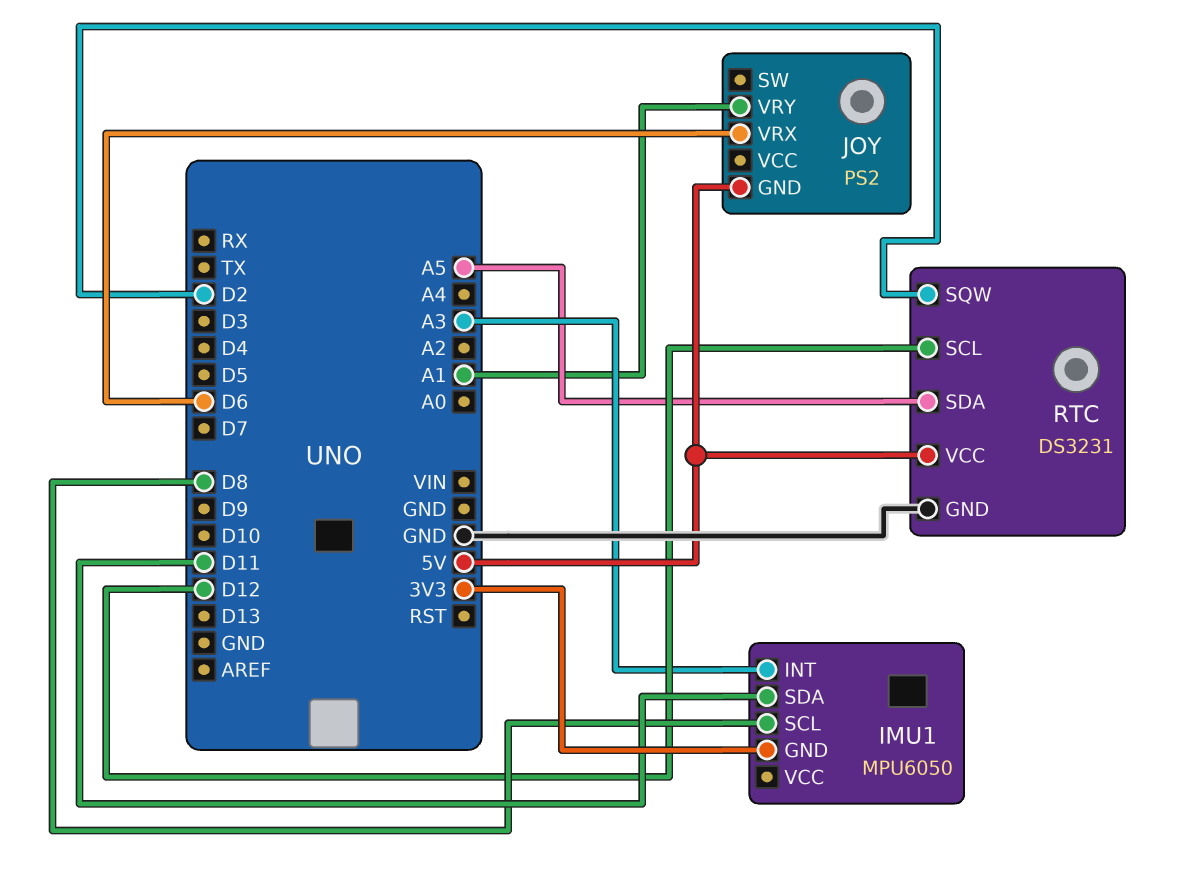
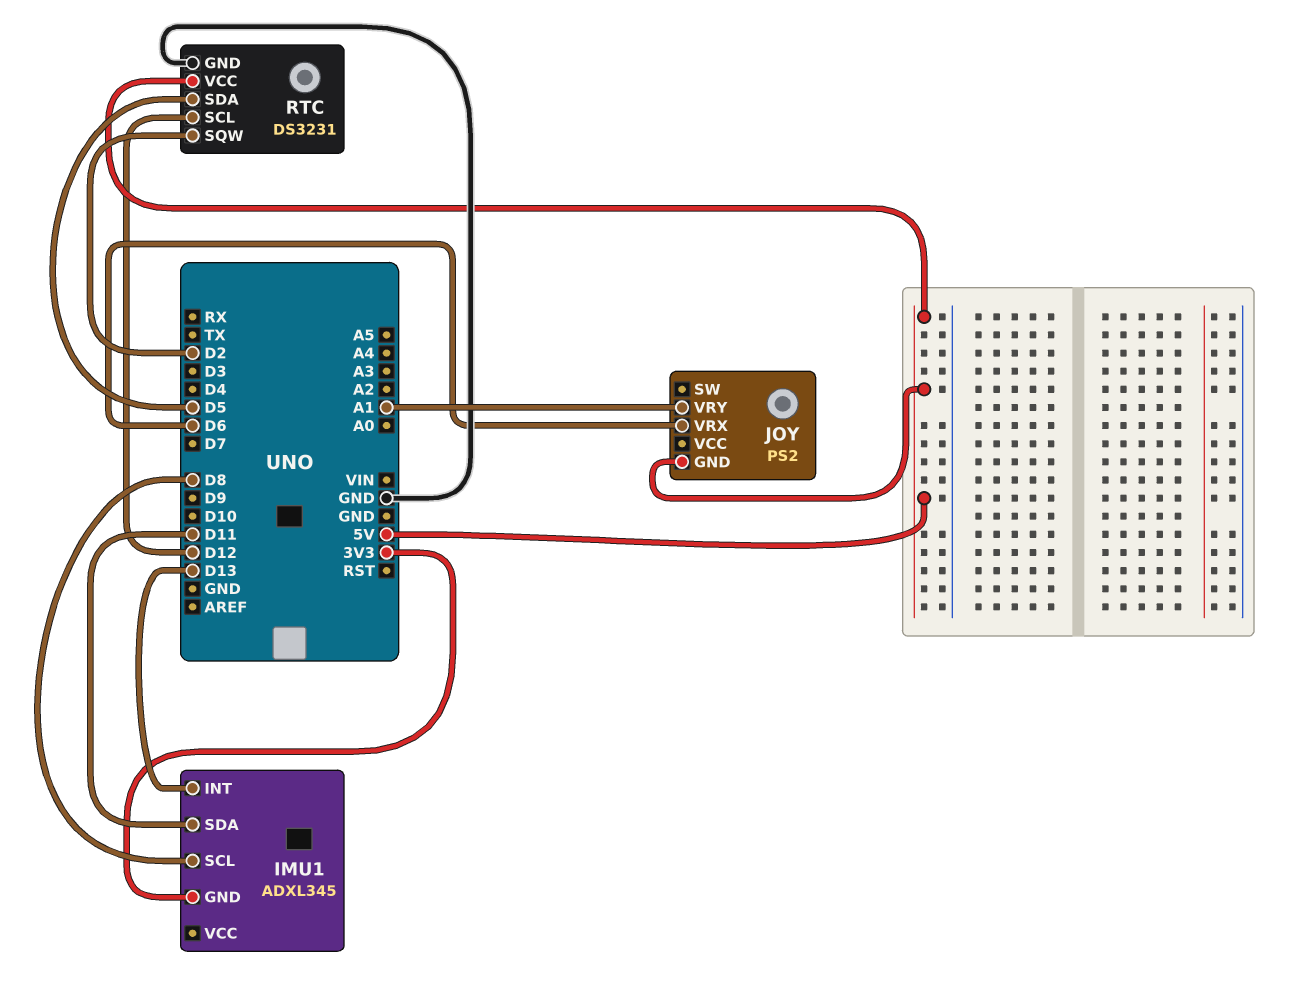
IMU1: MPU6050 -> ADXL345
IMU1 pin INT: A3 -> D13
RTC pin SDA: A5 -> D5

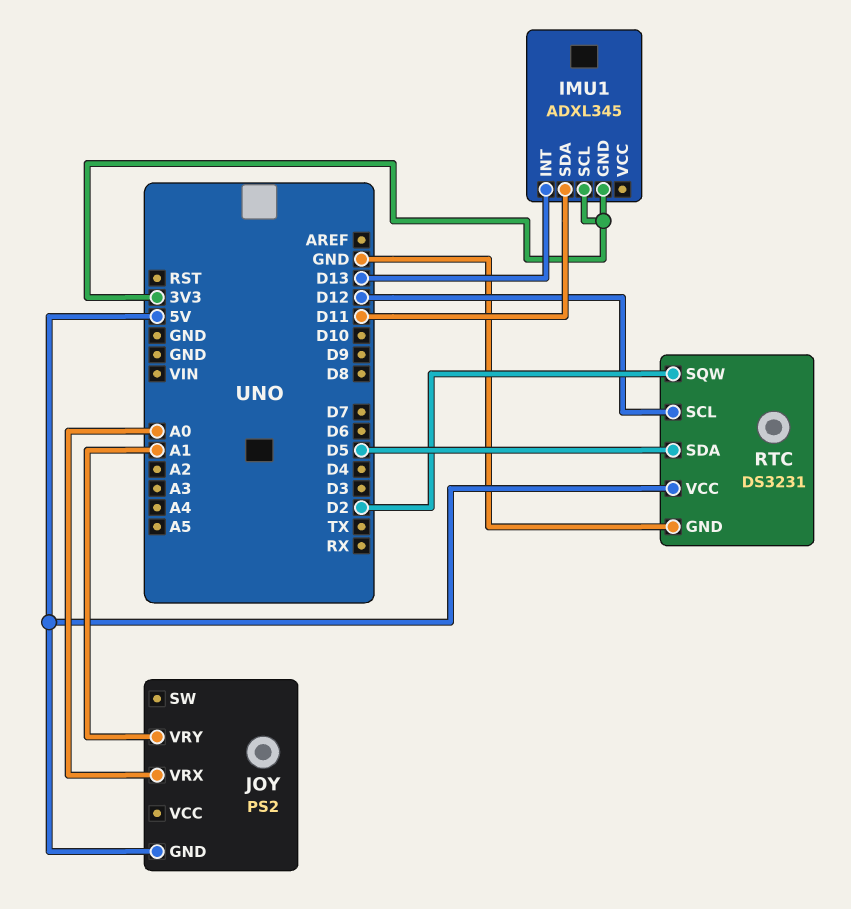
IMU1 pin SCL: D8 -> 3V3
JOY pin VRX: D6 -> A0

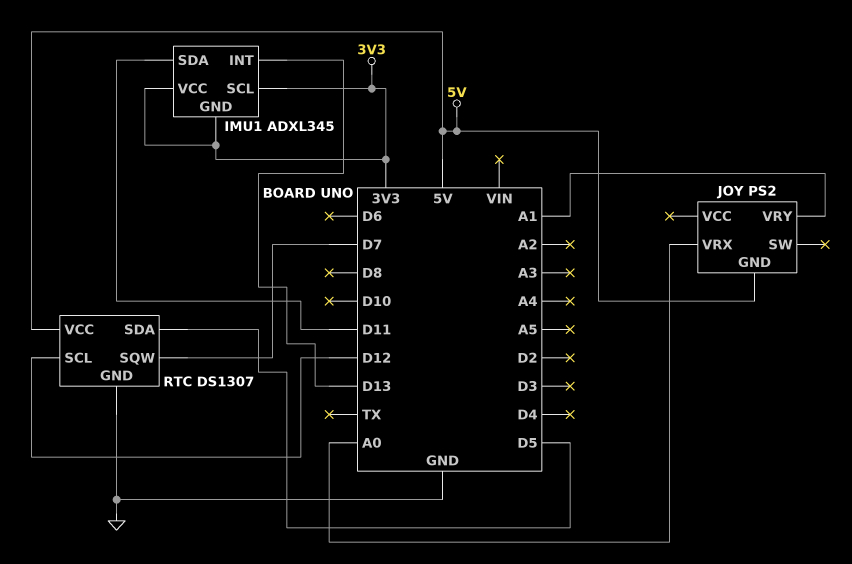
IMU1 pin VCC: none -> 3V3
RTC: DS3231 -> DS1307
RTC pin SQW: D2 -> D7

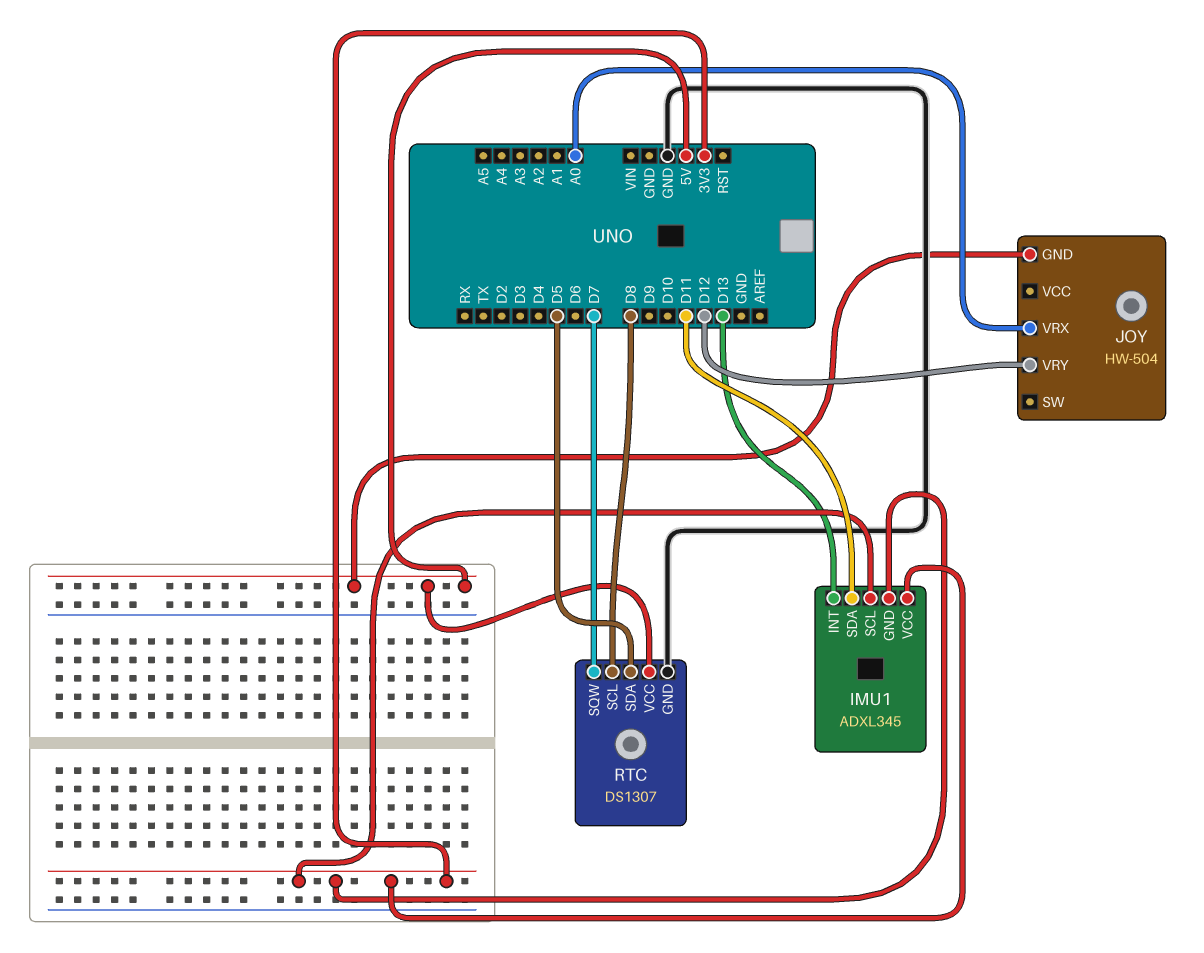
JOY: PS2 -> HW-504
JOY pin VRY: A1 -> D12
RTC pin SCL: D12 -> D8

